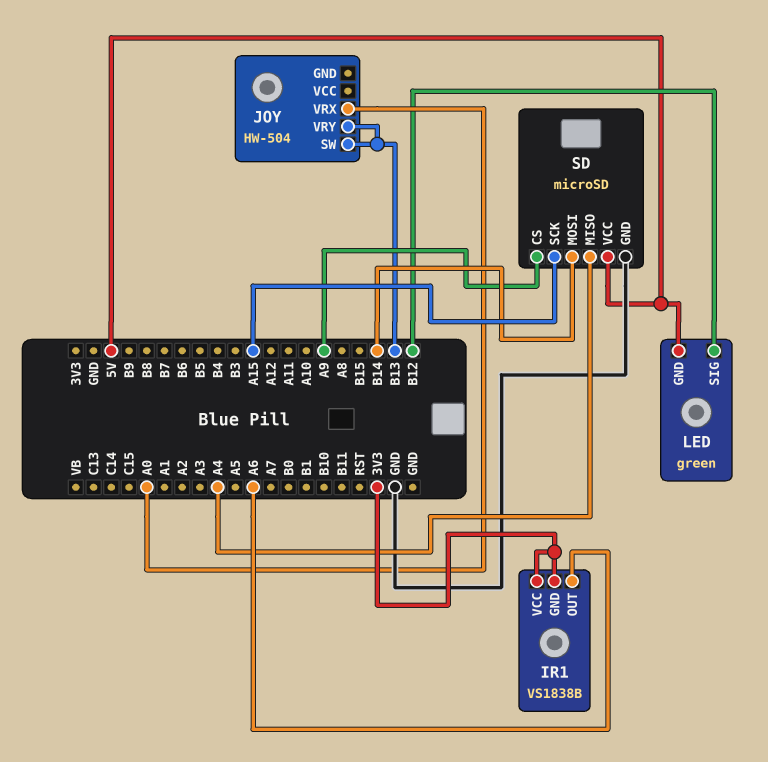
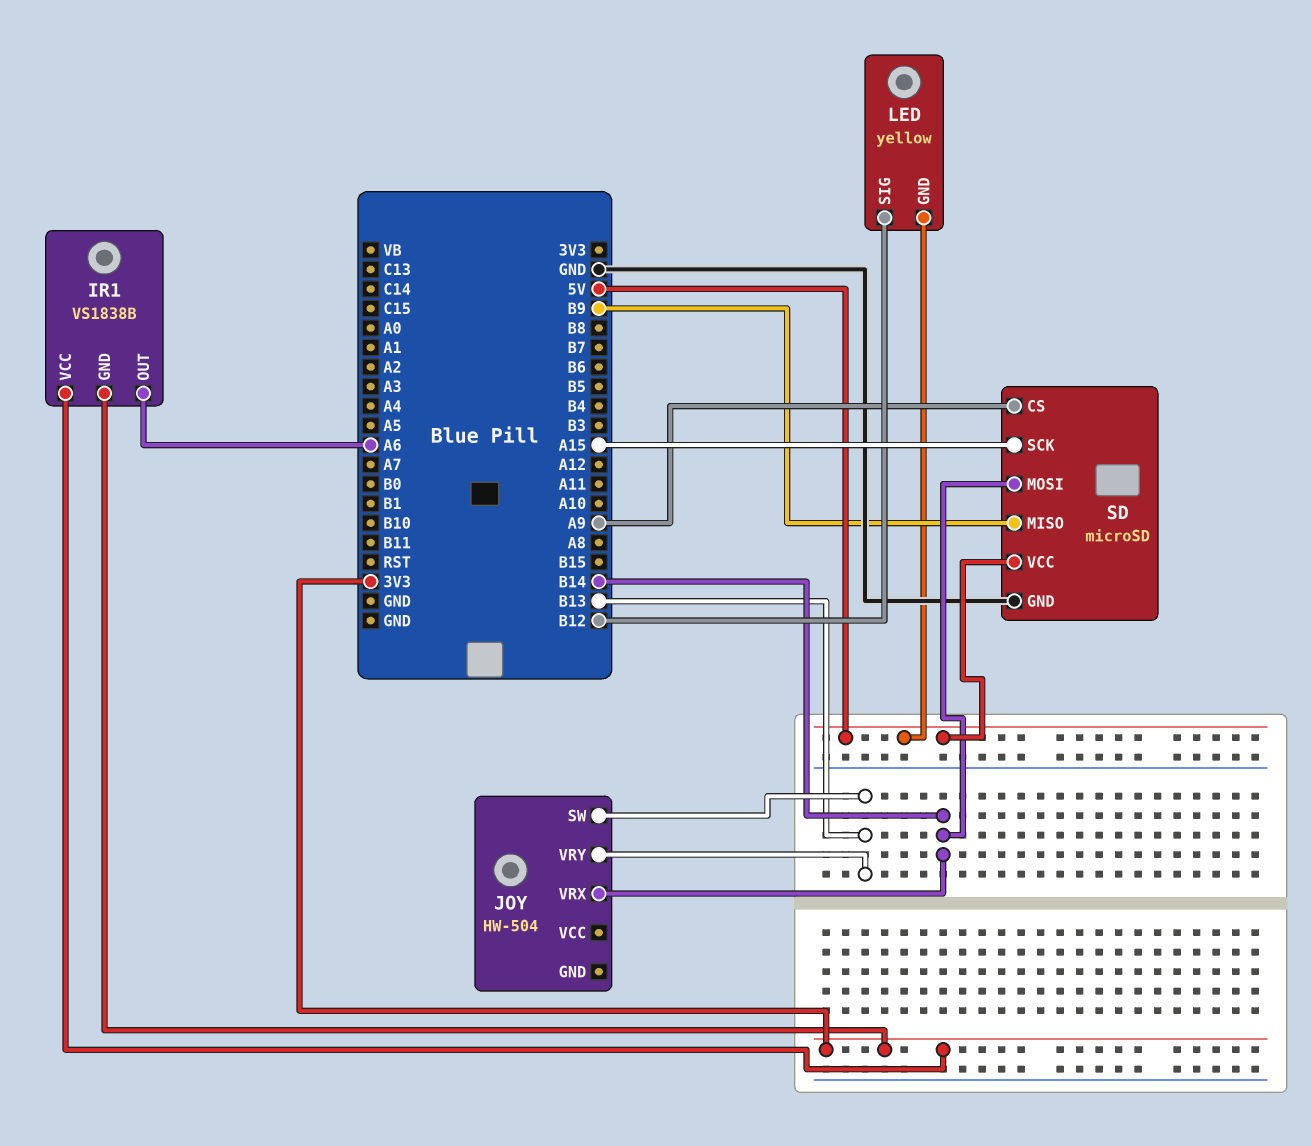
JOY pin VRX: A0 -> B14
LED: green -> yellow
SD pin MISO: A4 -> B9

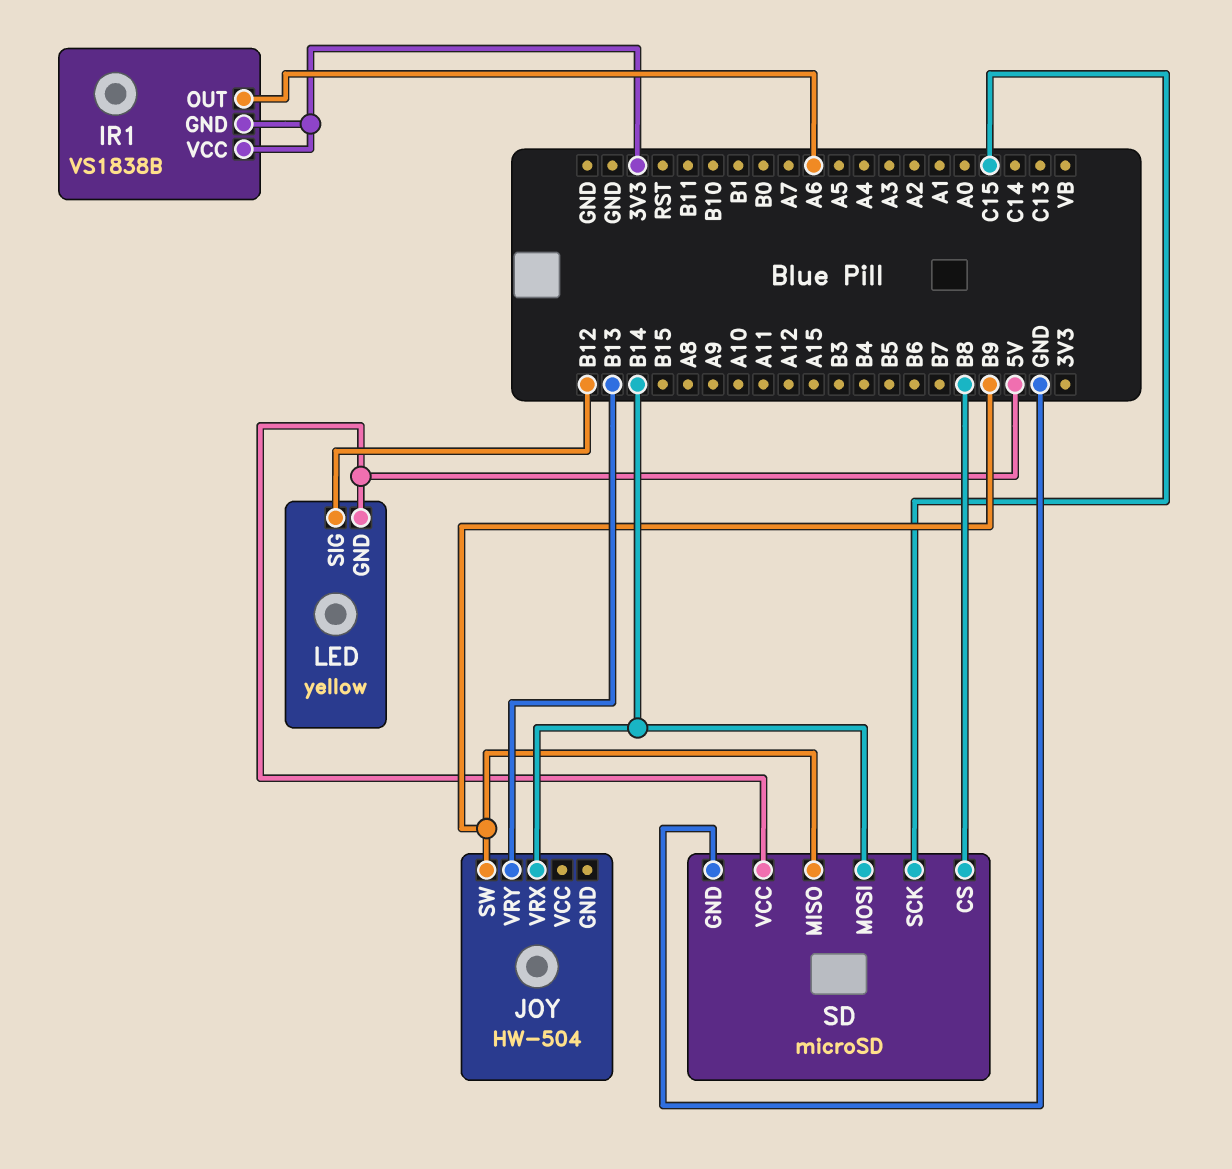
JOY pin SW: B13 -> B9
SD pin CS: A9 -> B8
SD pin SCK: A15 -> C15

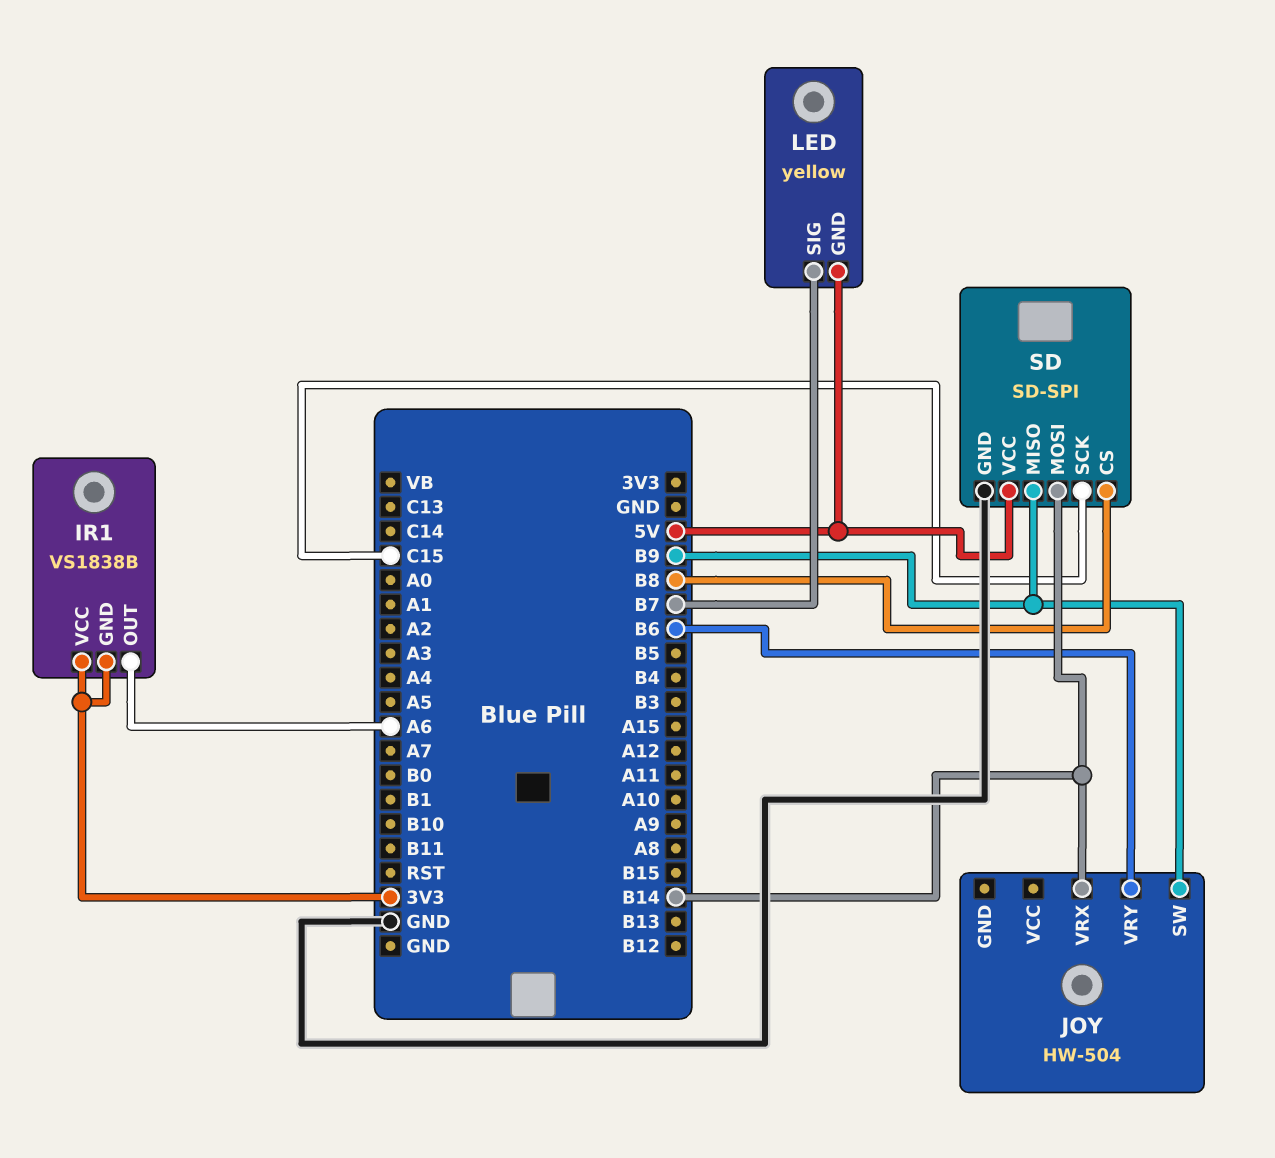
JOY pin VRY: B13 -> B6
LED pin SIG: B12 -> B7
SD: microSD -> SD-SPI

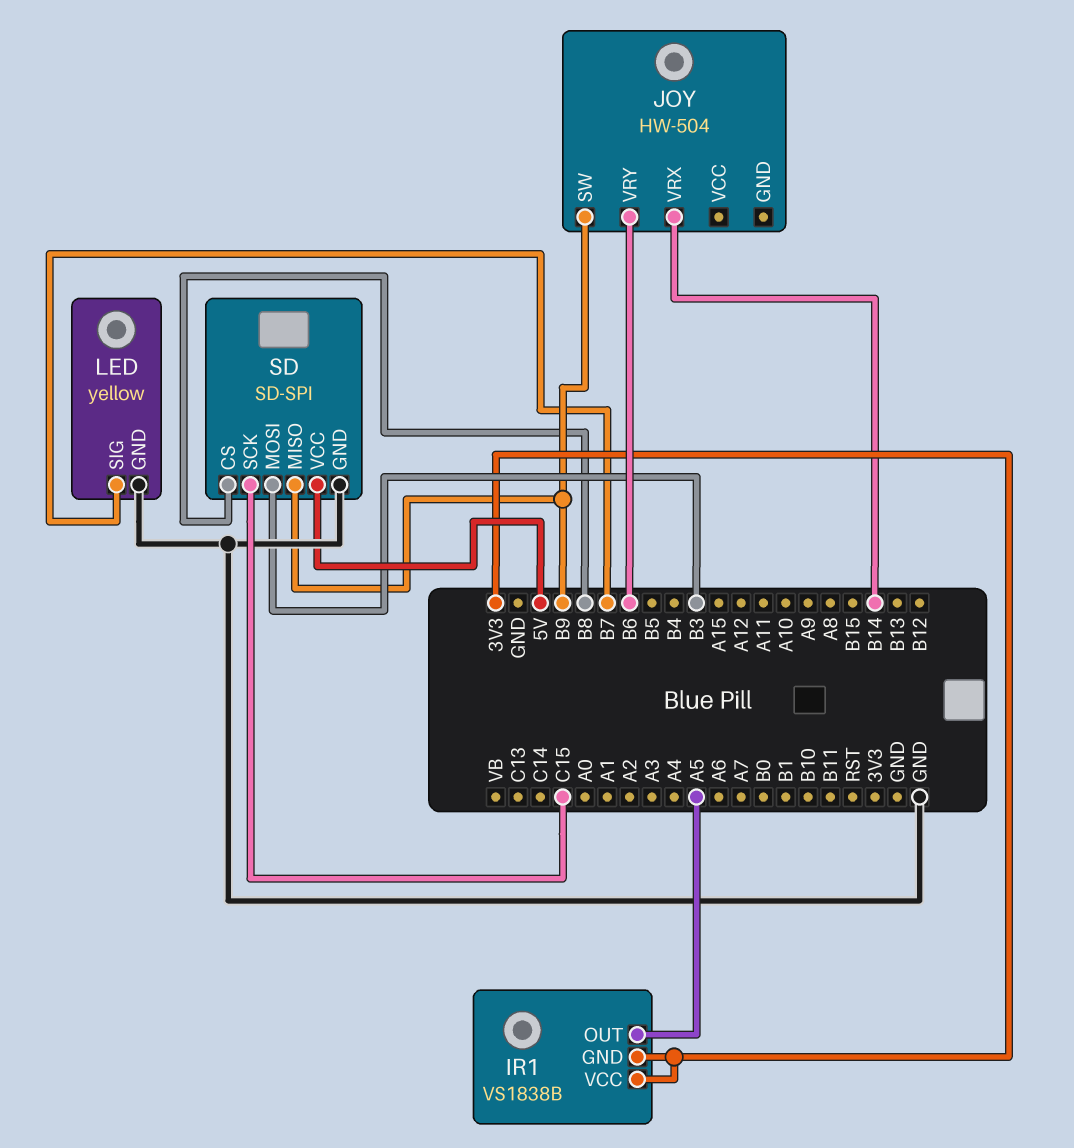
IR1 pin OUT: A6 -> A5
LED pin GND: 5V -> GND
SD pin MOSI: B14 -> B3

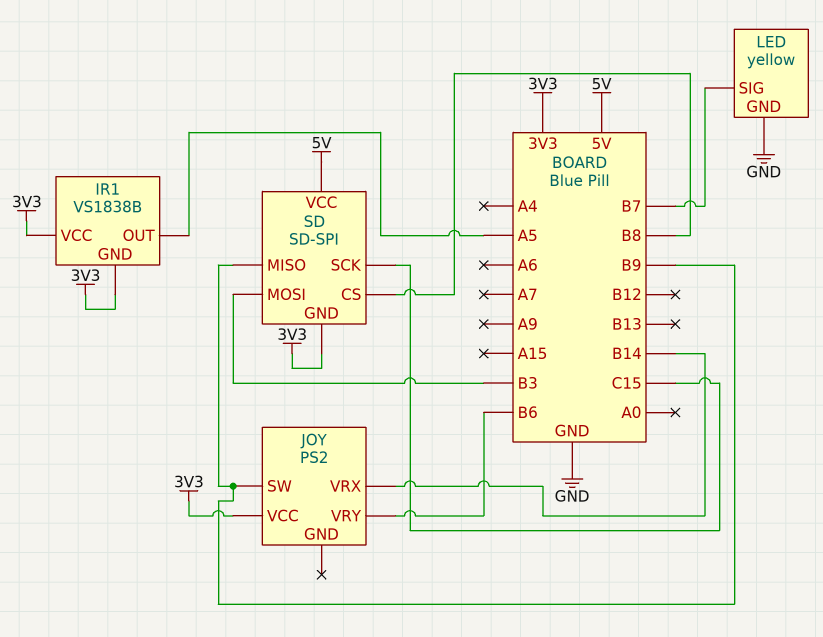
JOY: HW-504 -> PS2
JOY pin VCC: none -> 3V3
SD pin GND: GND -> 3V3

